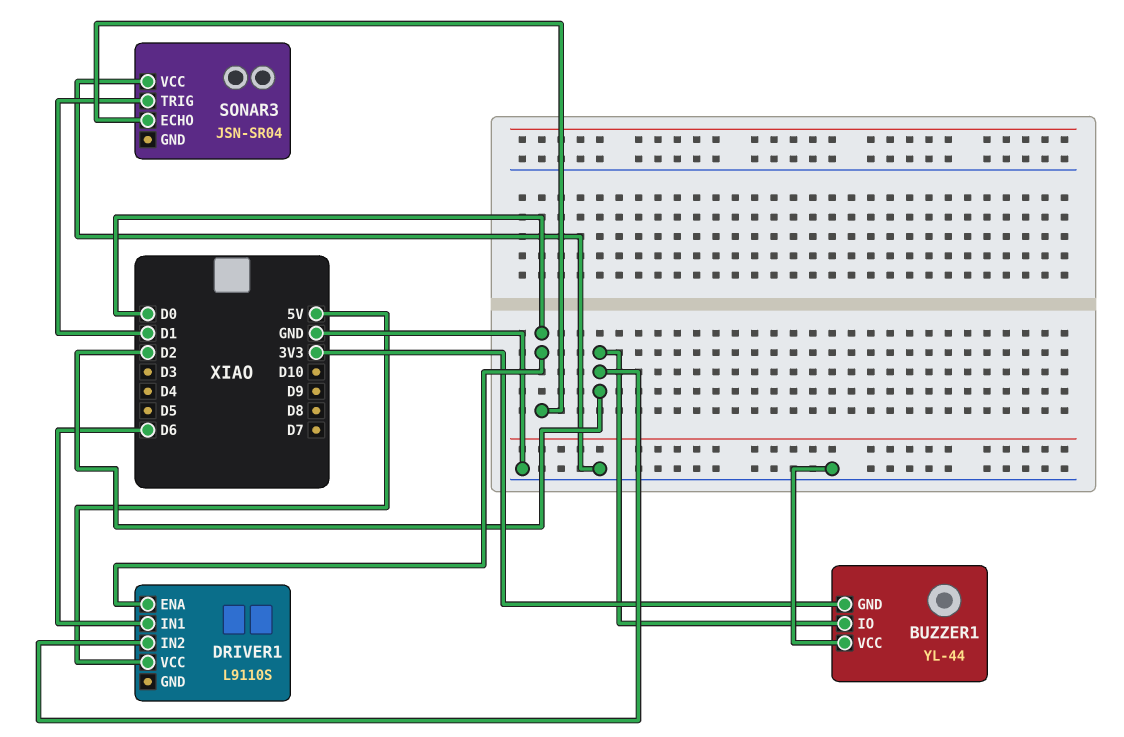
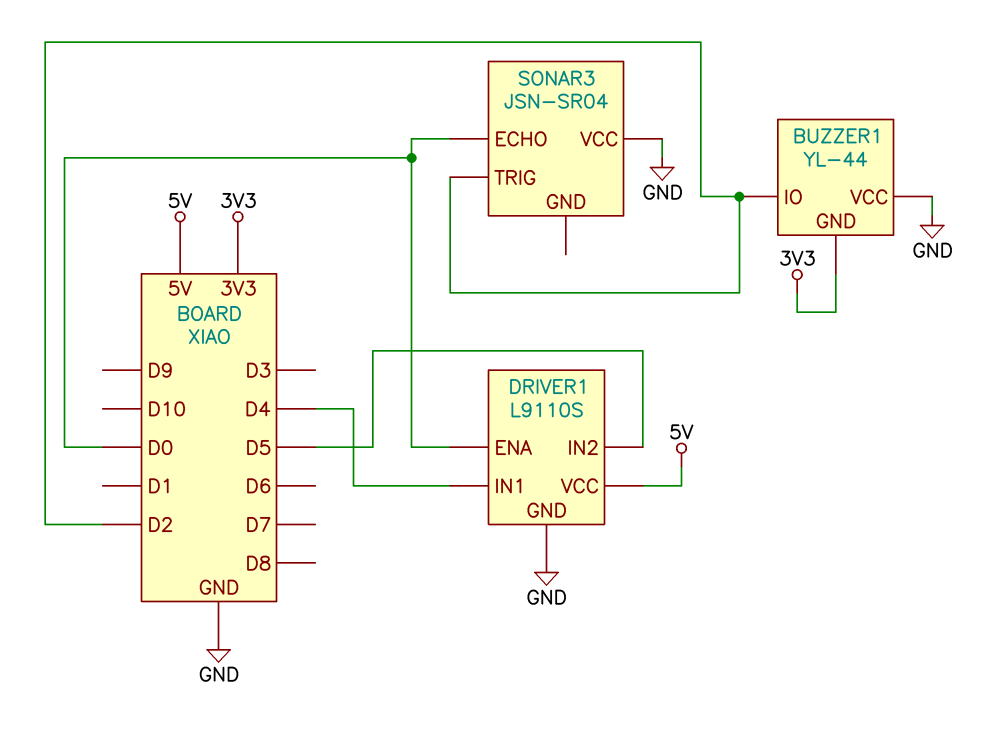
DRIVER1 pin GND: none -> GND
DRIVER1 pin IN1: D6 -> D4
DRIVER1 pin IN2: D2 -> D5
SONAR3 pin TRIG: D1 -> D2

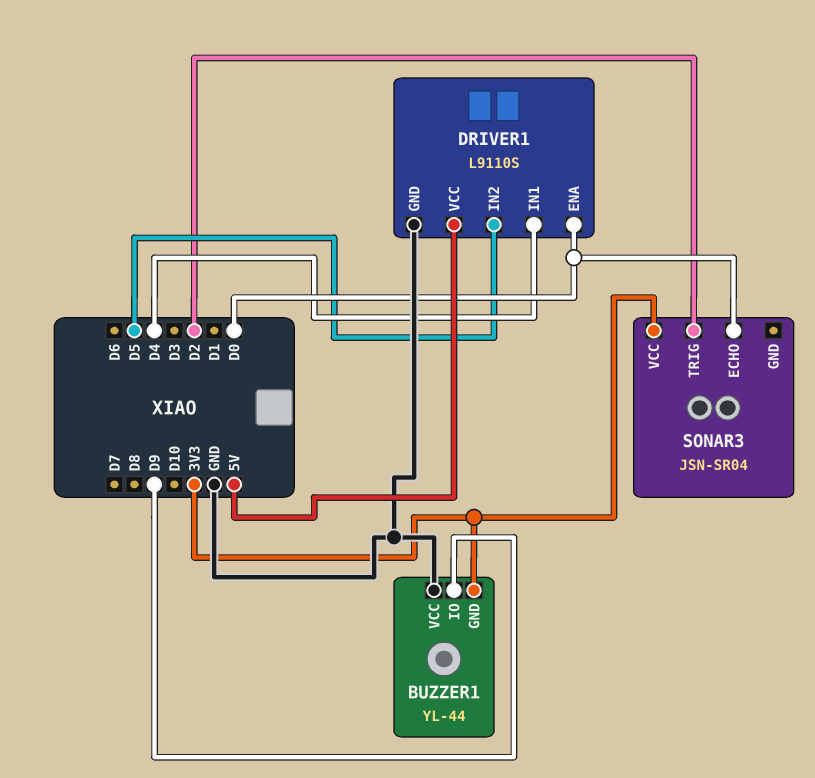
BUZZER1 pin IO: D2 -> D9
SONAR3 pin VCC: GND -> 3V3

